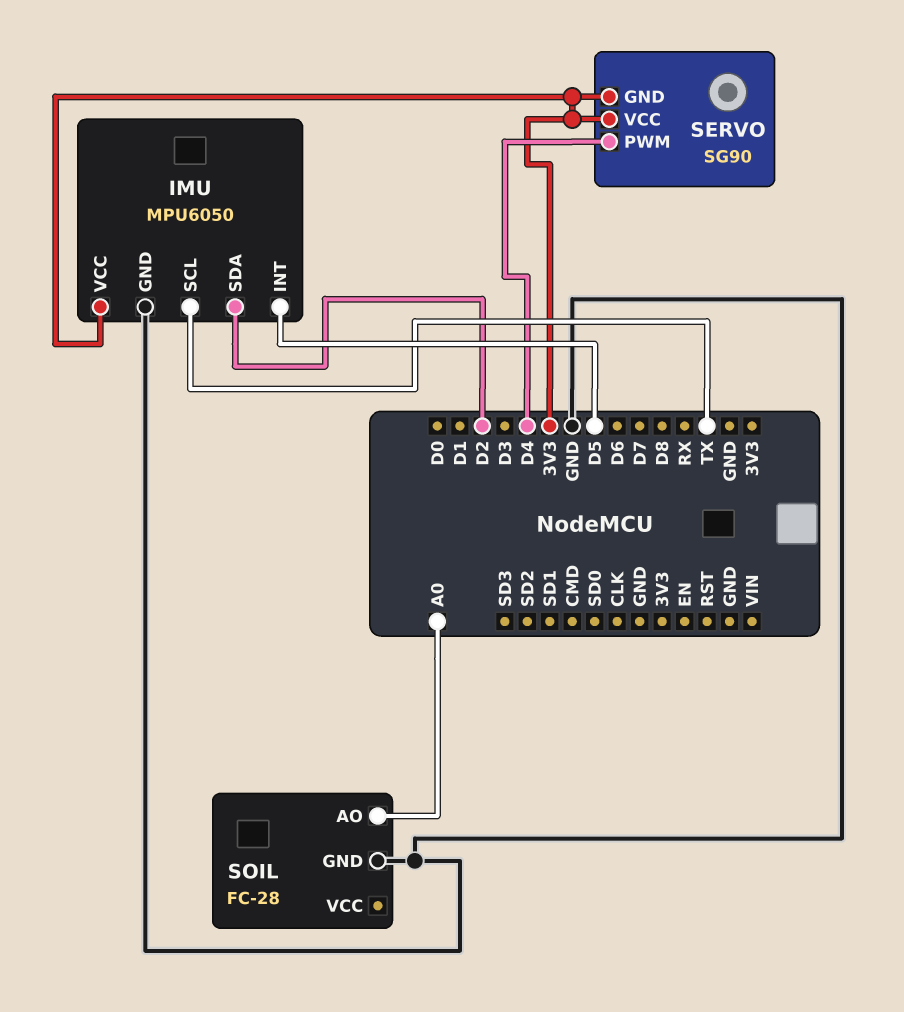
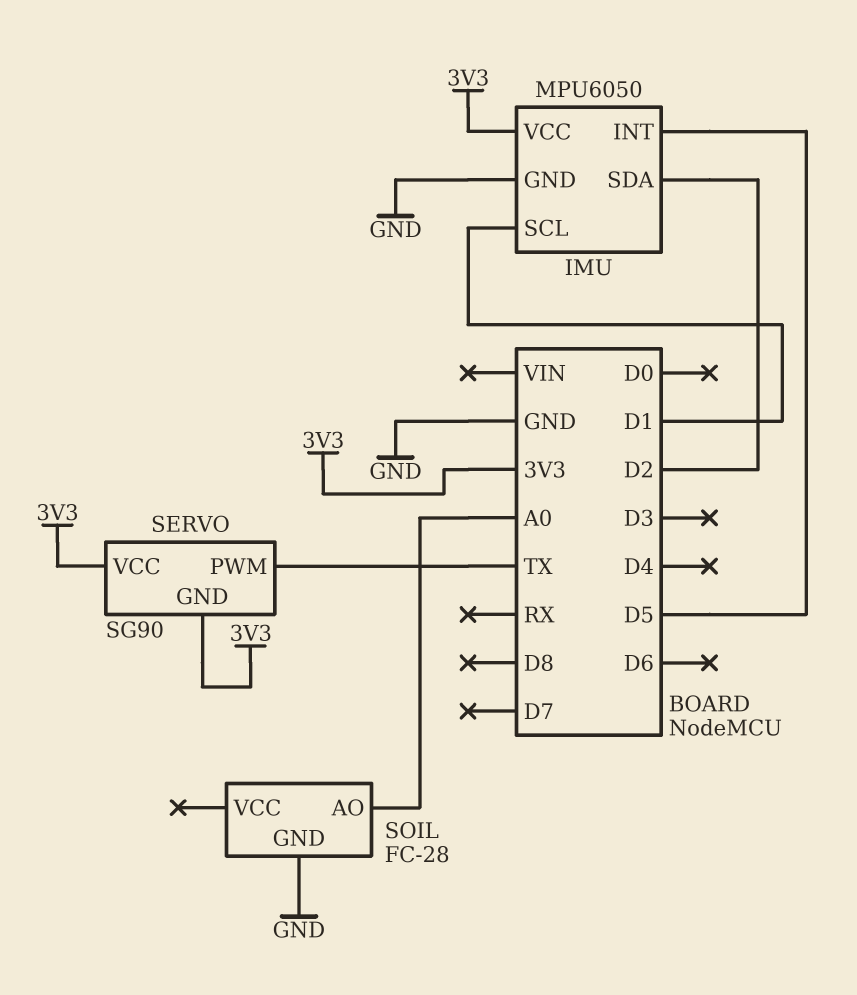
IMU pin SCL: TX -> D1
SERVO pin PWM: D4 -> TX

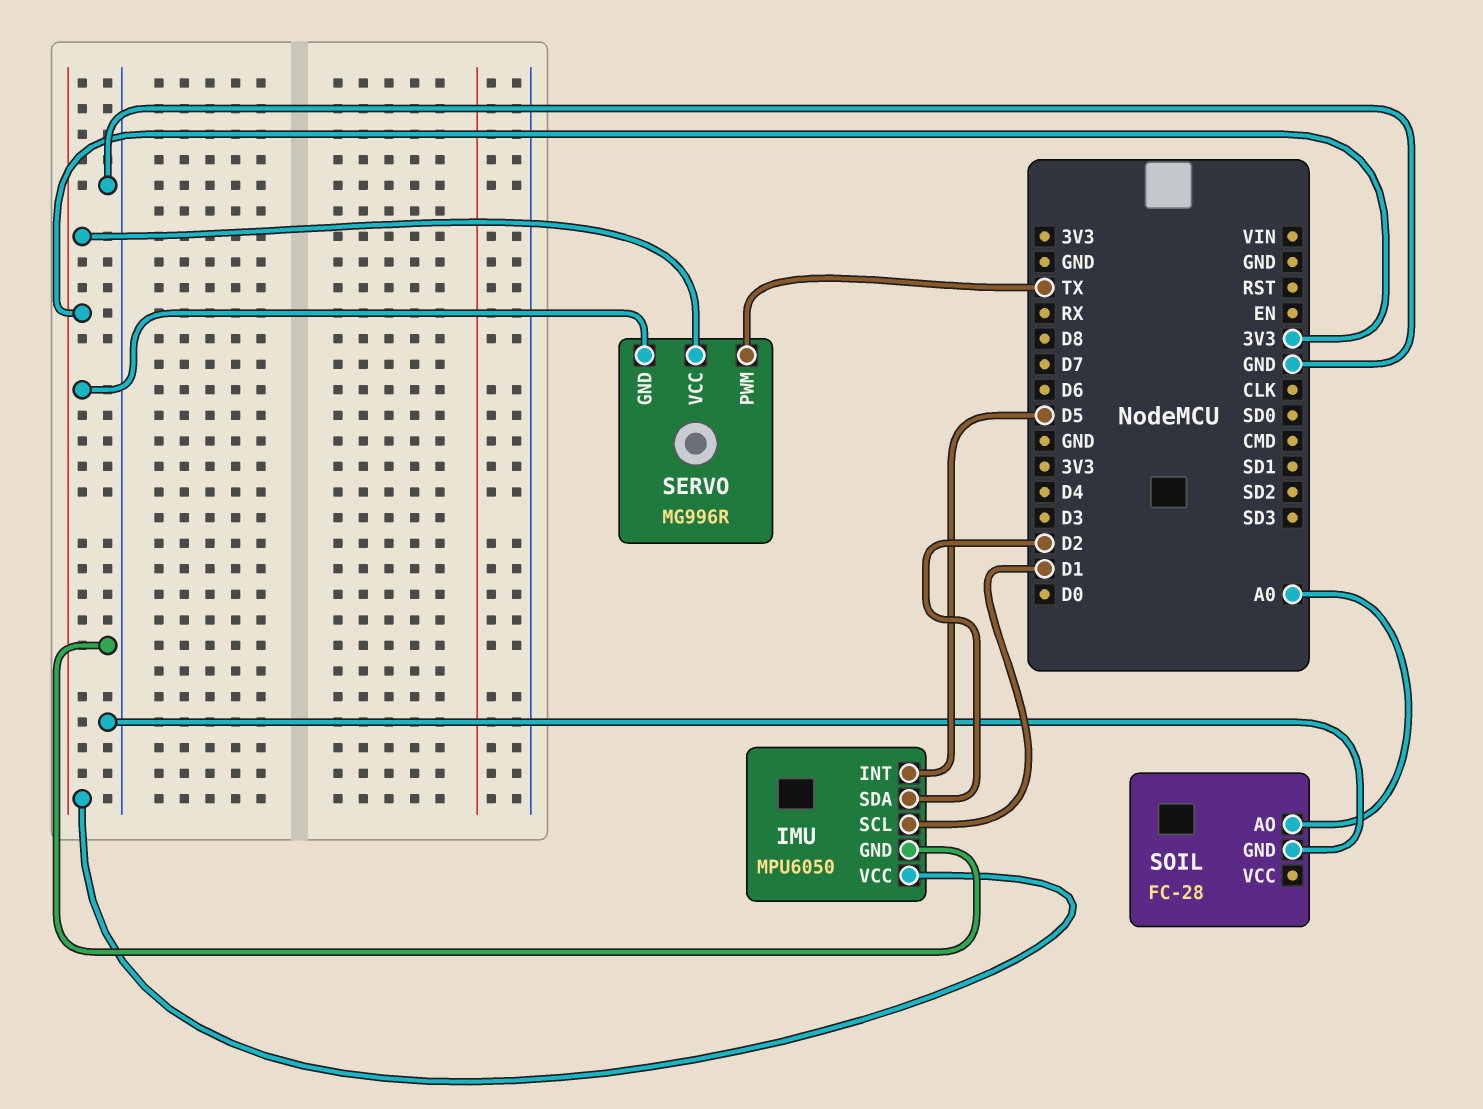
SERVO: SG90 -> MG996R

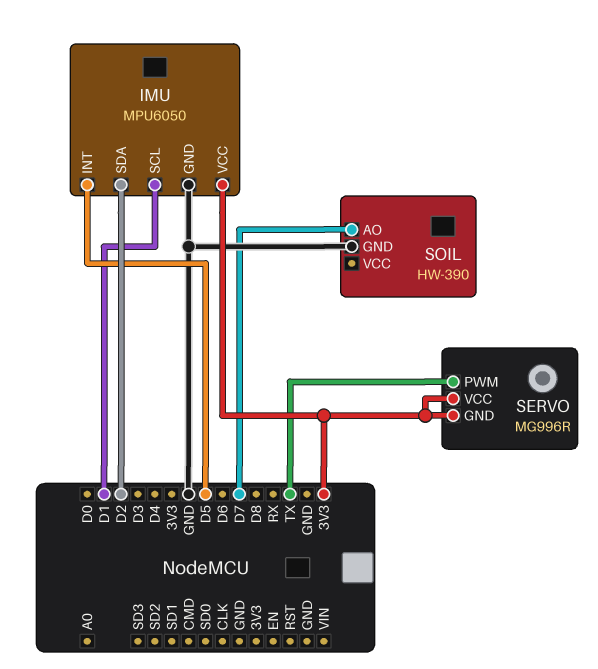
SOIL: FC-28 -> HW-390
SOIL pin AO: A0 -> D7

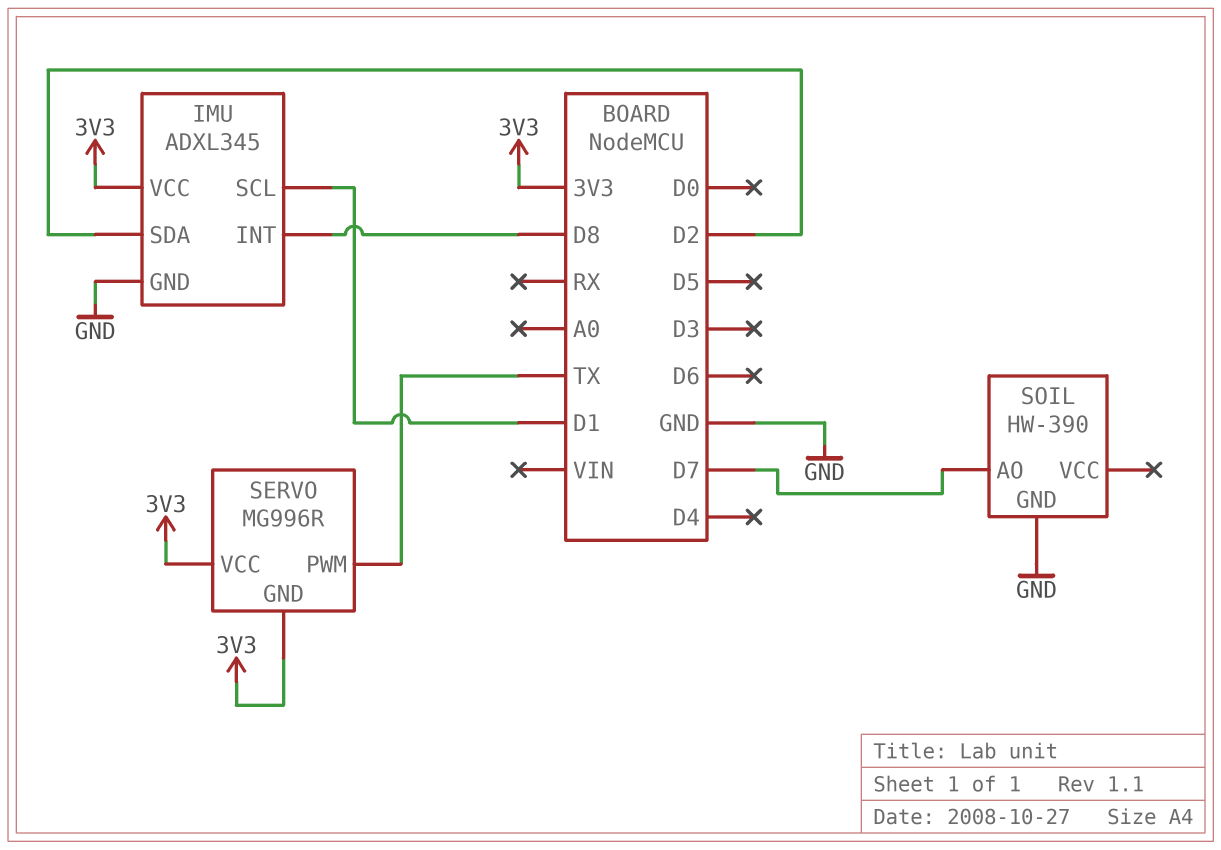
IMU: MPU6050 -> ADXL345
IMU pin INT: D5 -> D8

